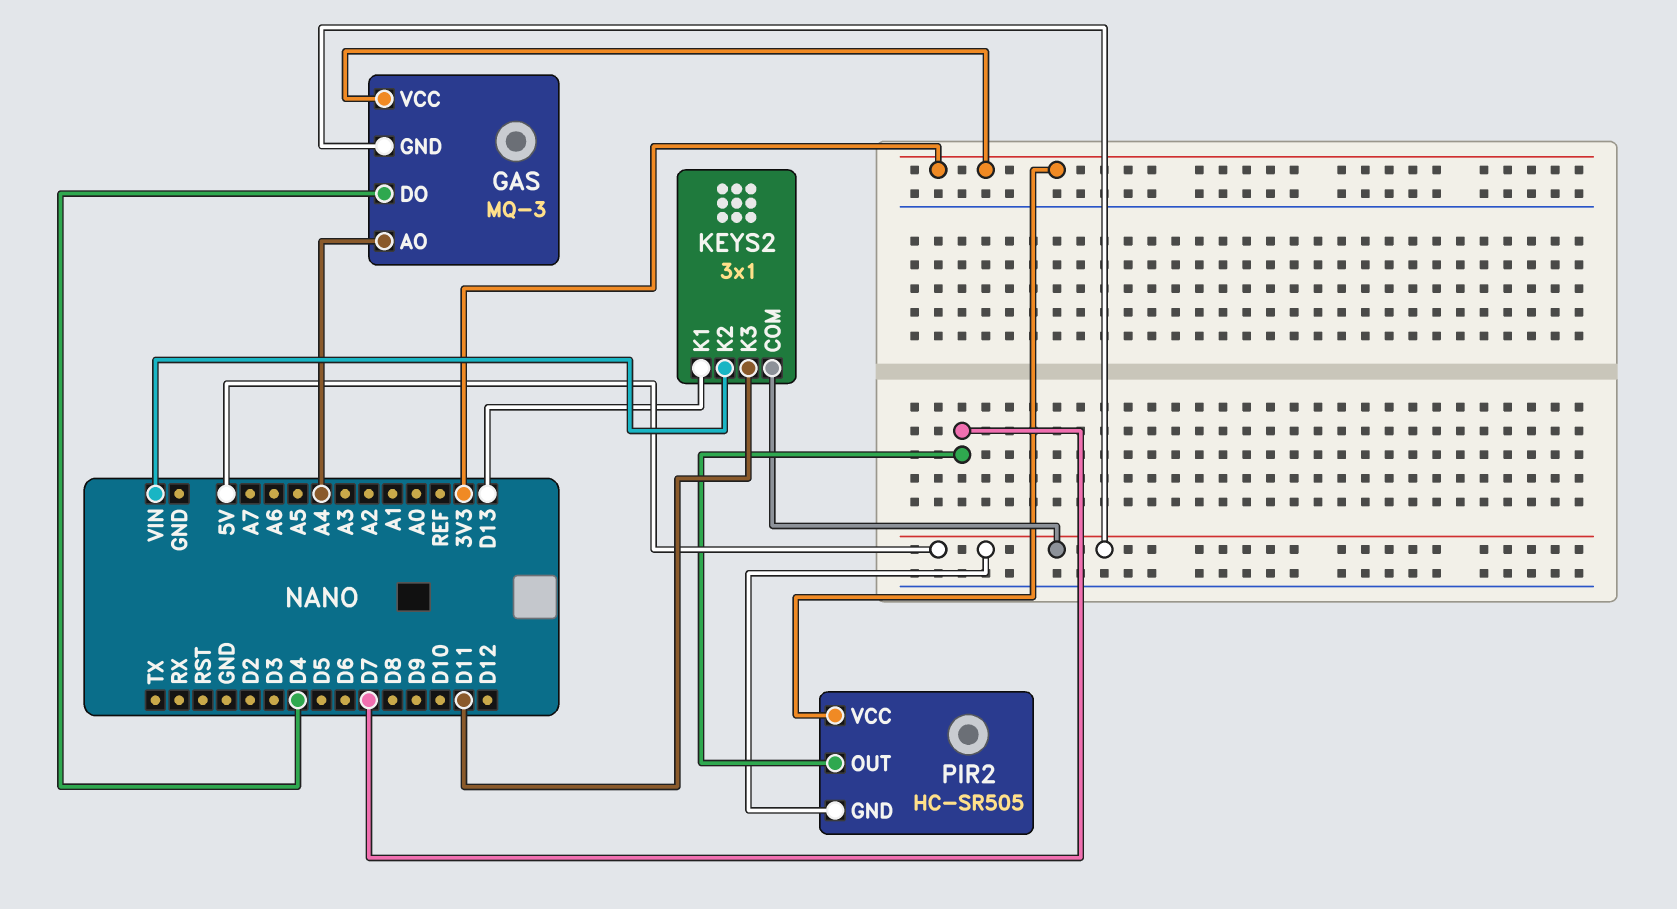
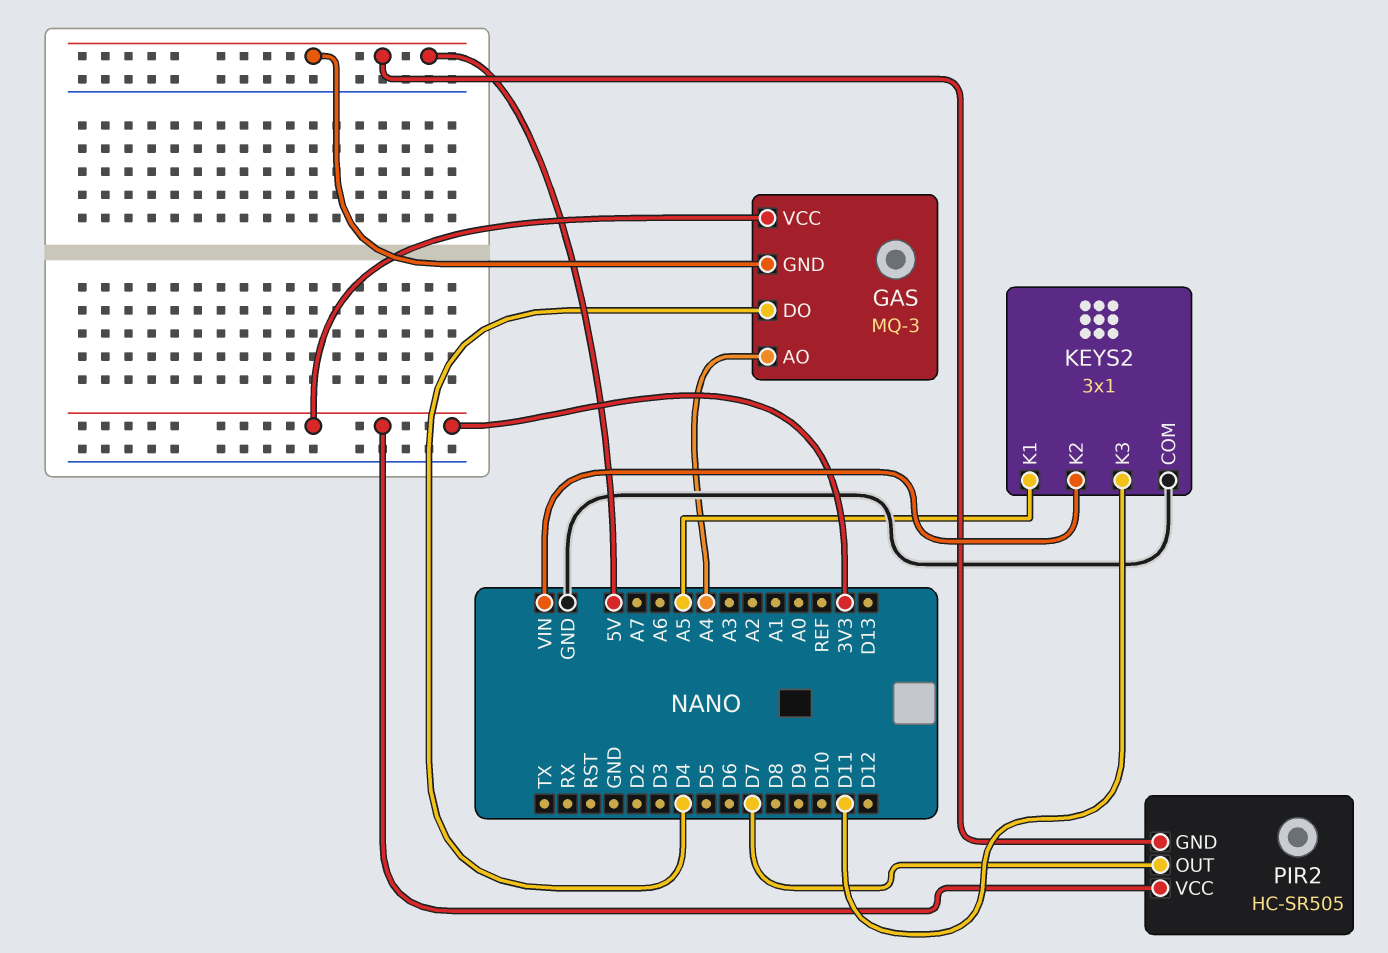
KEYS2 pin COM: 5V -> GND
KEYS2 pin K1: D13 -> A5

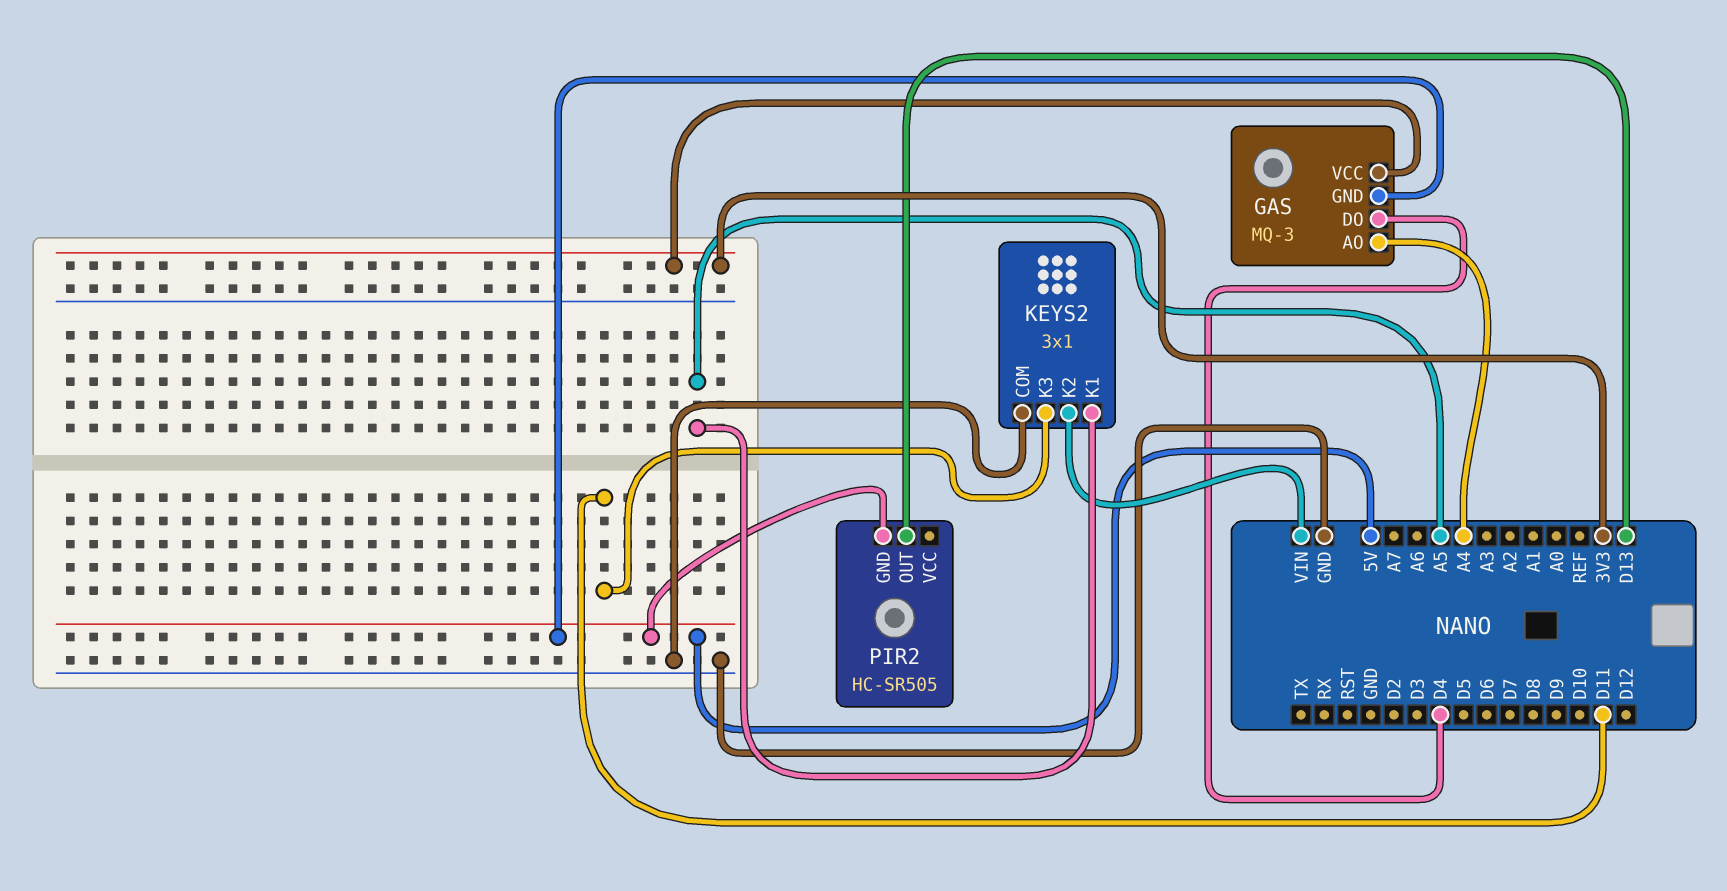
PIR2 pin OUT: D7 -> D13
PIR2 pin VCC: 3V3 -> none

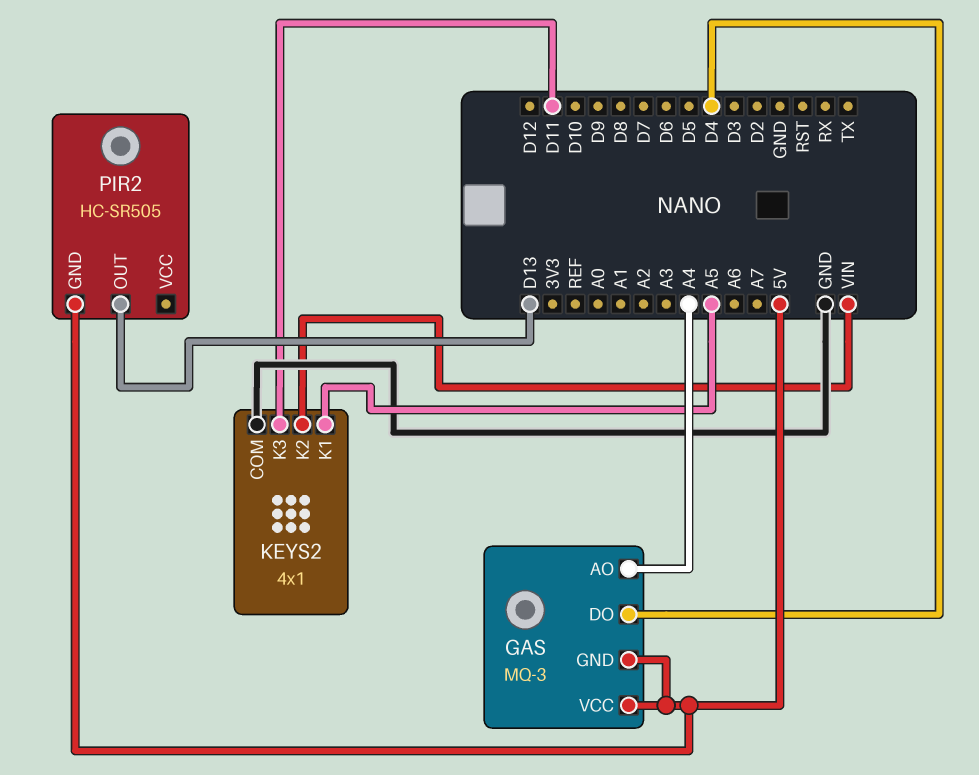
GAS pin VCC: 3V3 -> 5V
KEYS2: 3x1 -> 4x1

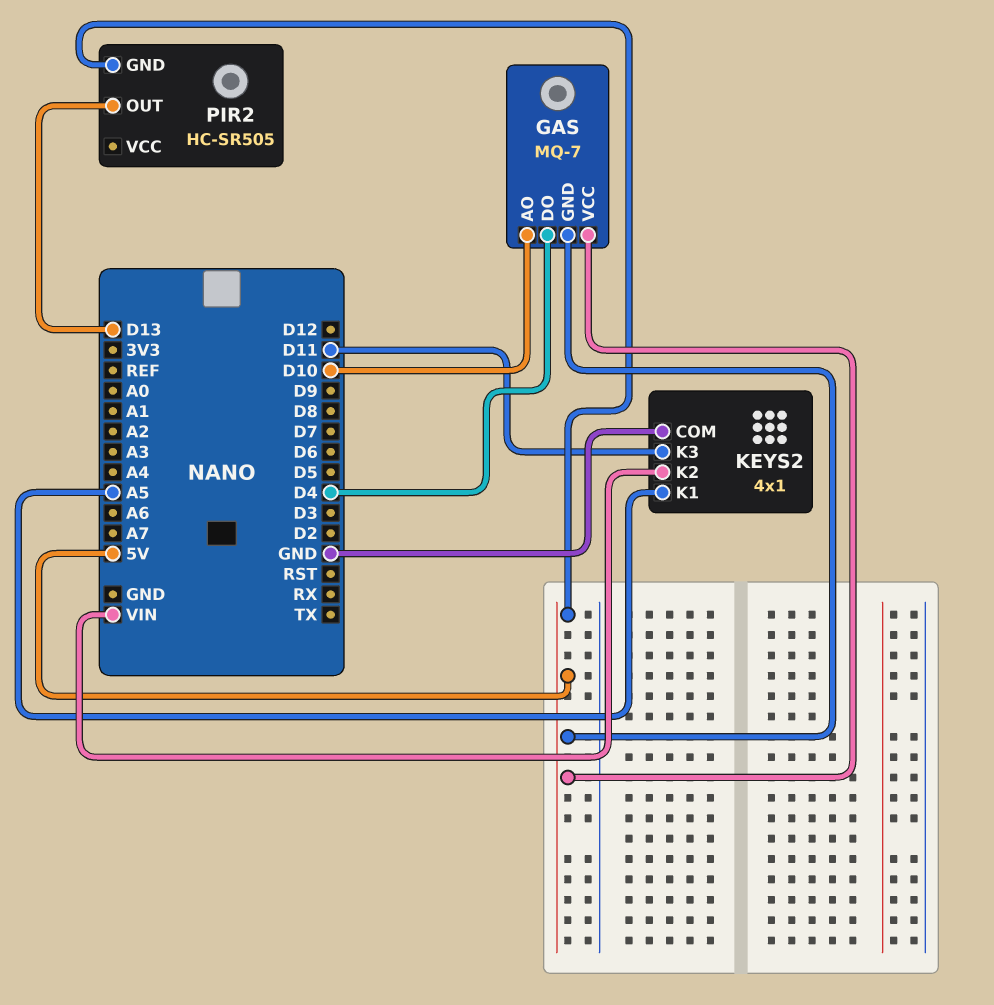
GAS: MQ-3 -> MQ-7
GAS pin AO: A4 -> D10

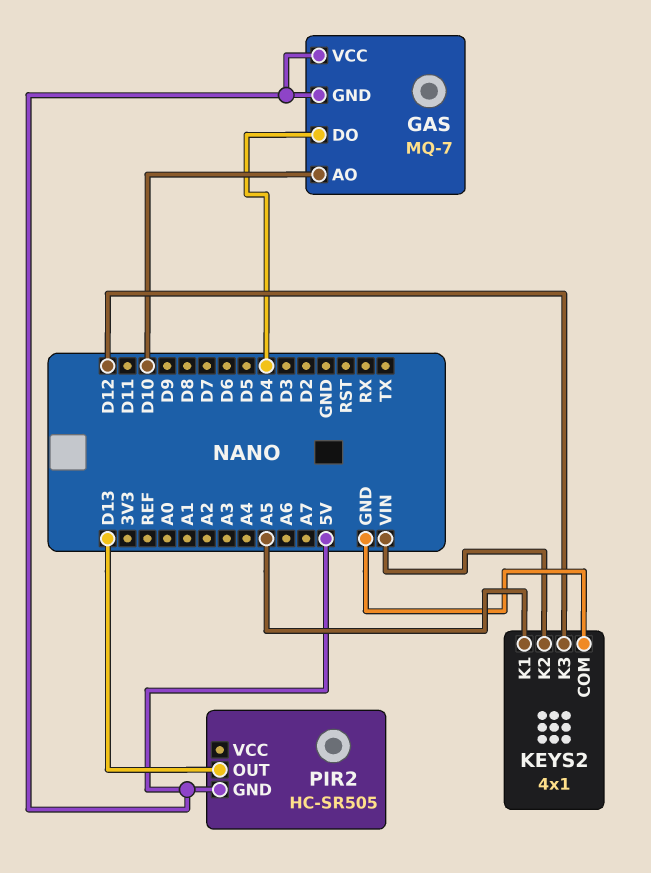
KEYS2 pin K3: D11 -> D12

